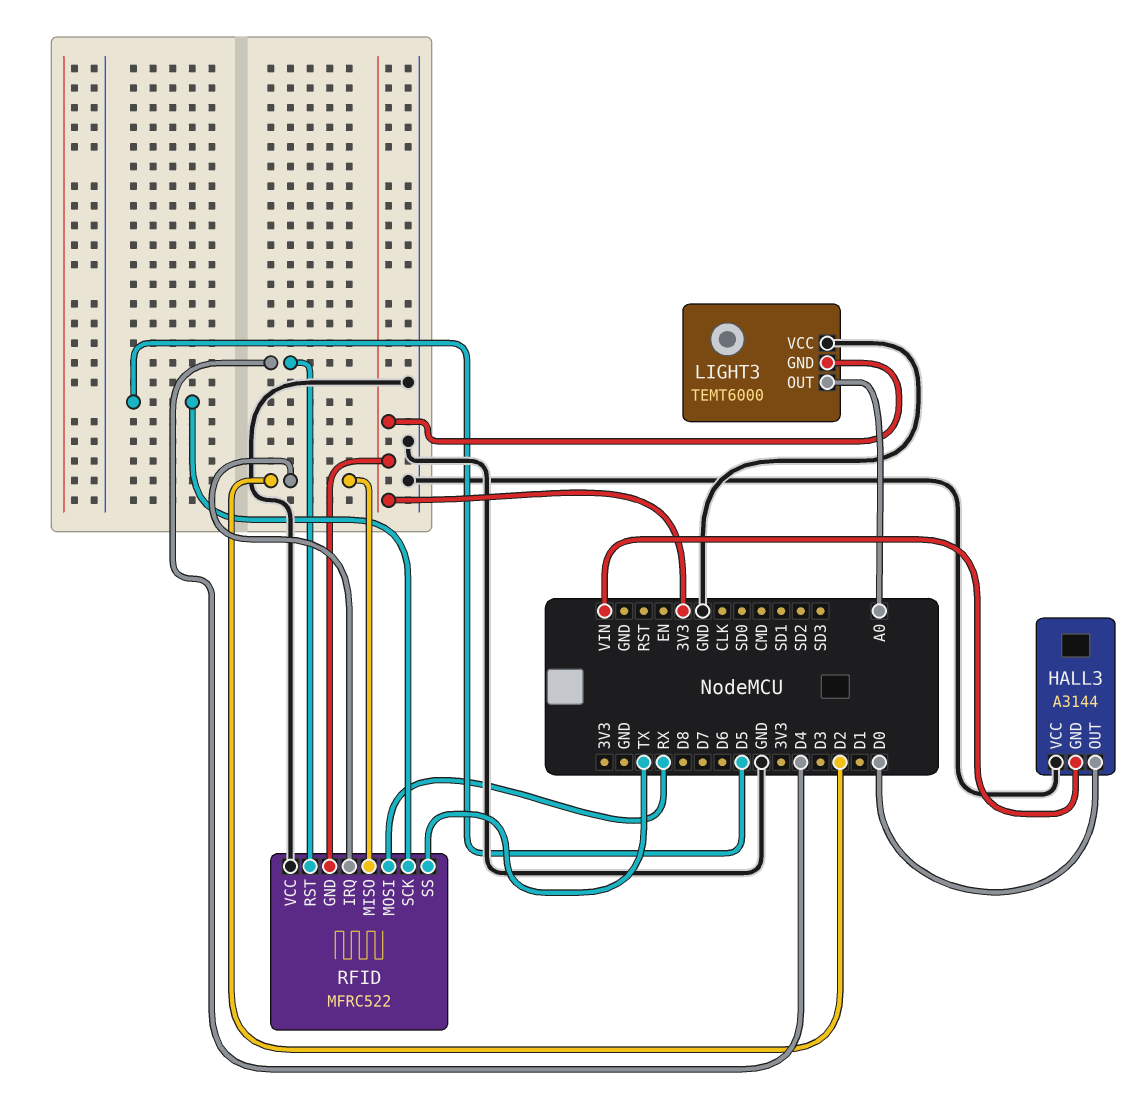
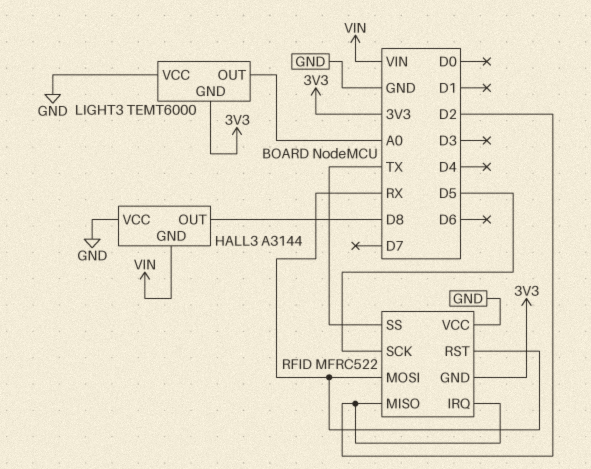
HALL3 pin OUT: D0 -> D8
RFID pin RST: D4 -> RX

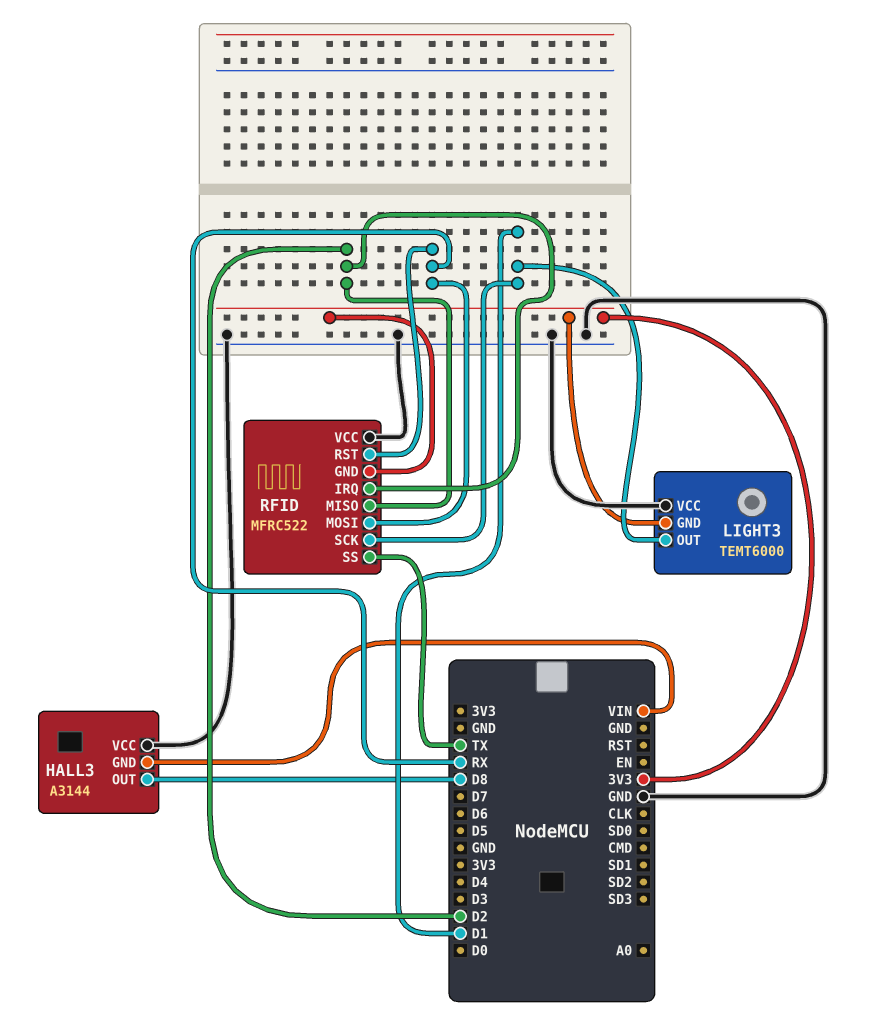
LIGHT3 pin OUT: A0 -> D1
RFID pin SCK: D5 -> D1

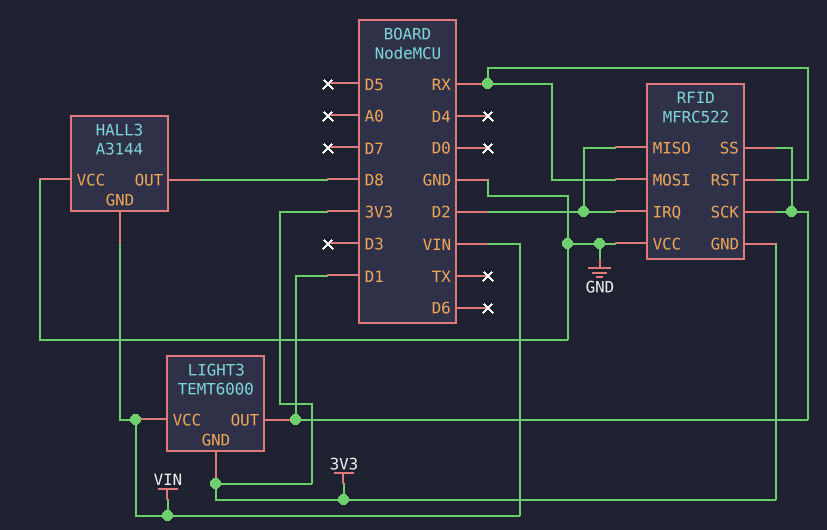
LIGHT3 pin VCC: GND -> VIN
RFID pin SS: TX -> D1

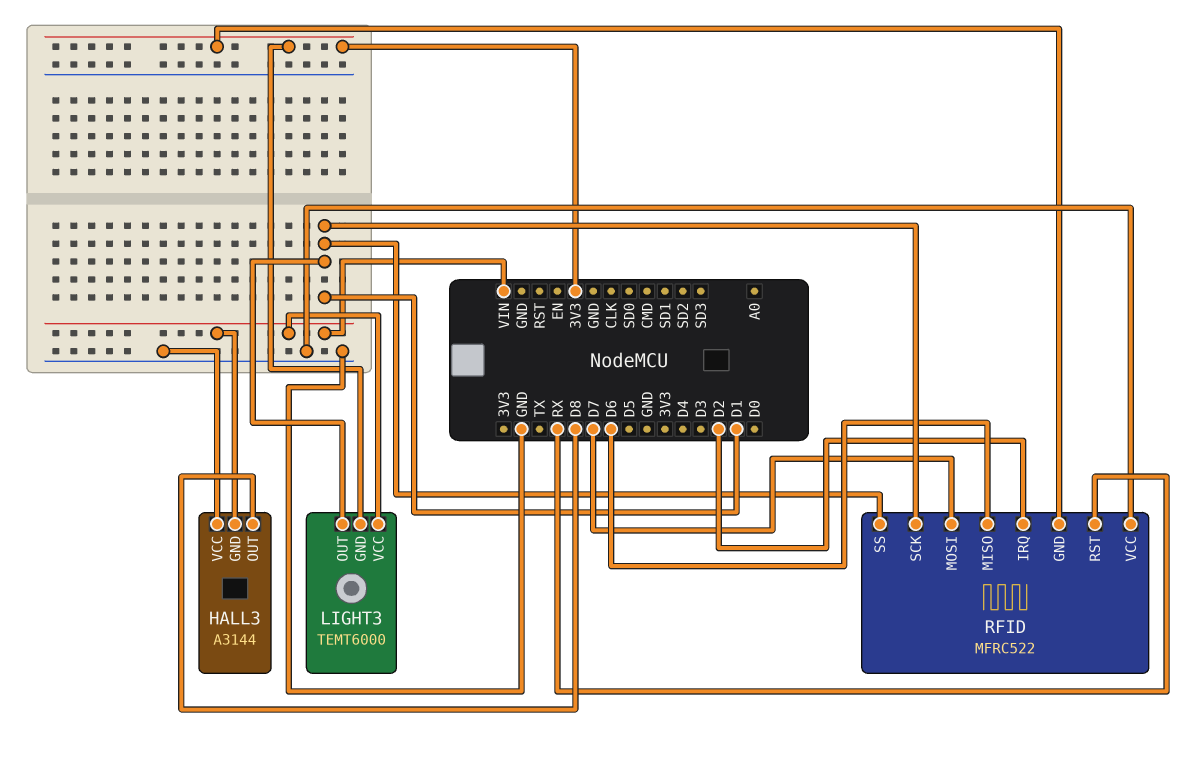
RFID pin MISO: D2 -> D6
RFID pin MOSI: RX -> D7

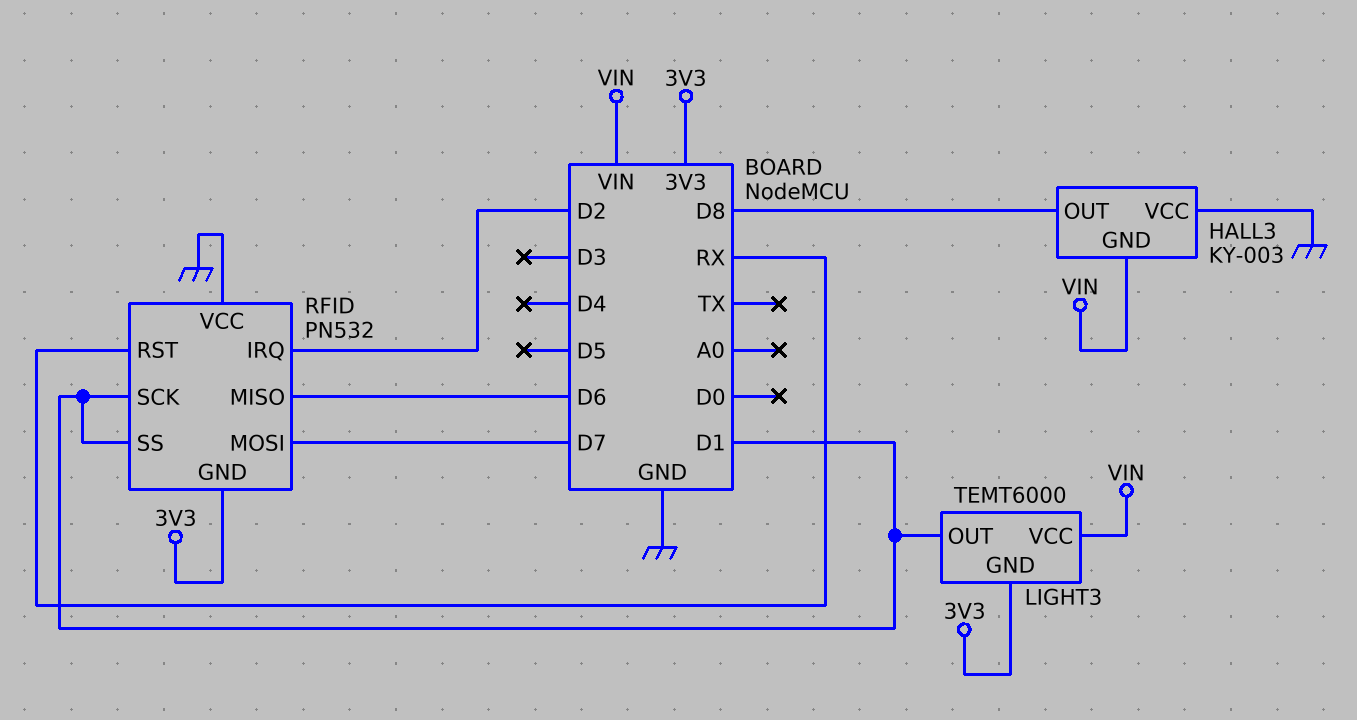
HALL3: A3144 -> KY-003
RFID: MFRC522 -> PN532

